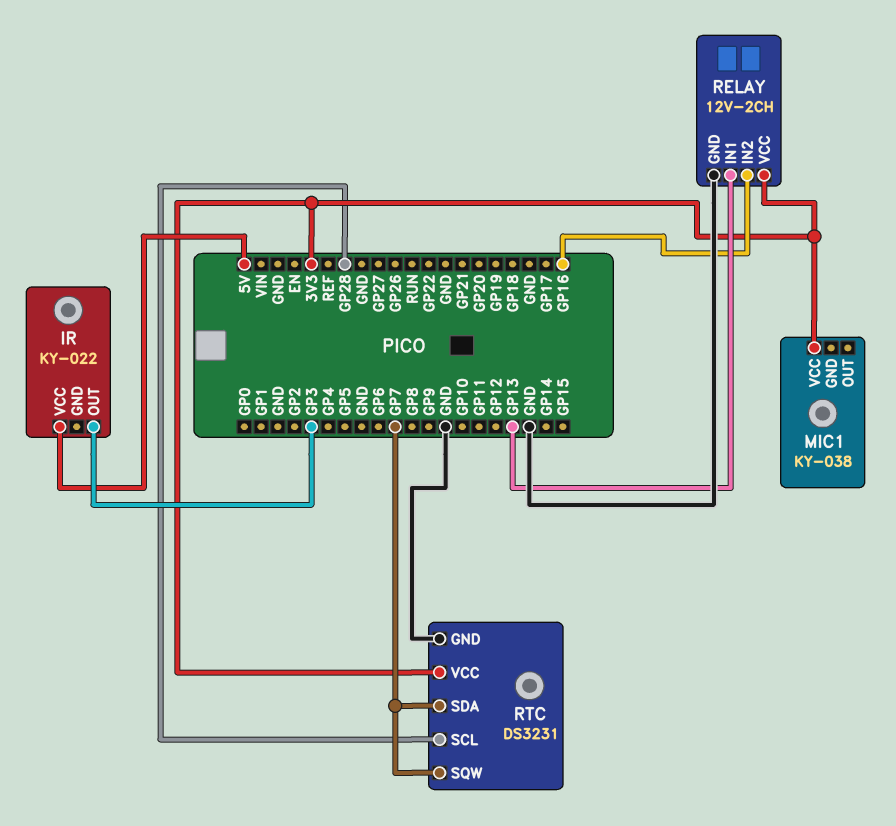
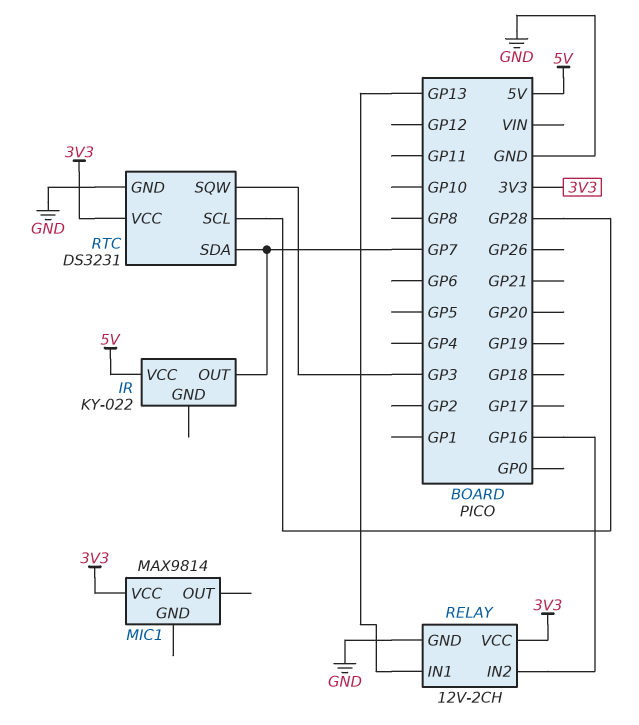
IR pin OUT: GP3 -> GP7
MIC1: KY-038 -> MAX9814
RTC pin SQW: GP7 -> GP3

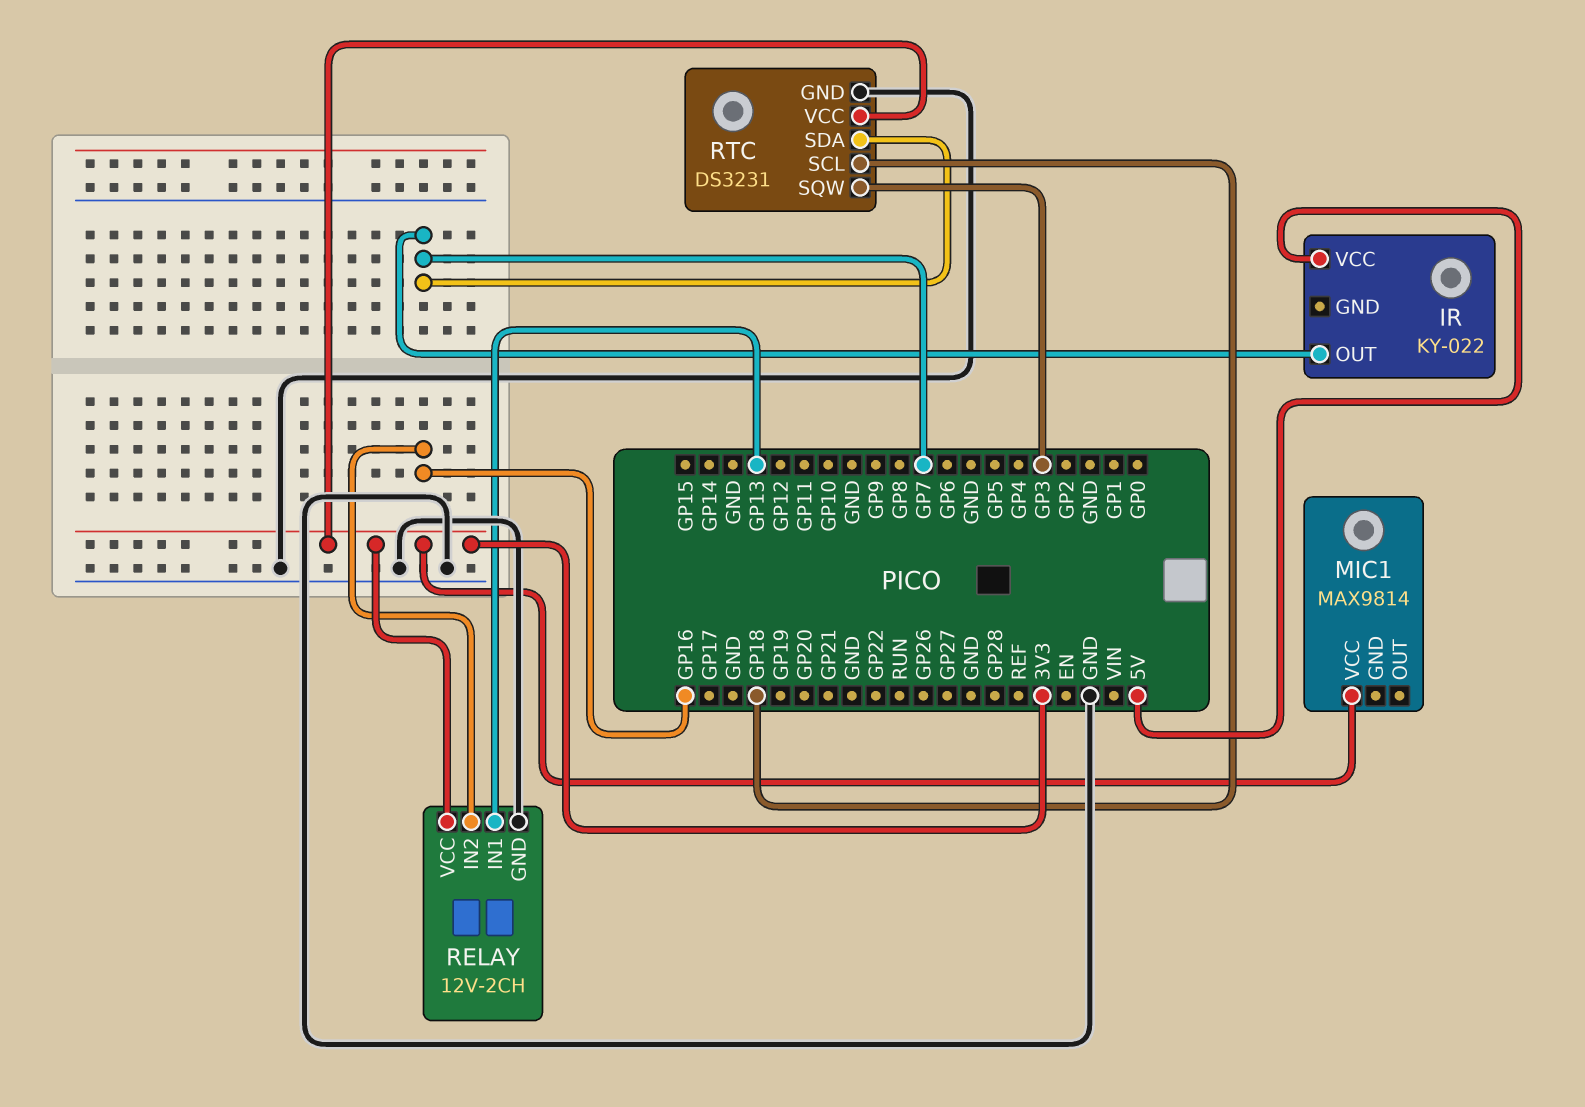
RTC pin SCL: GP28 -> GP18

